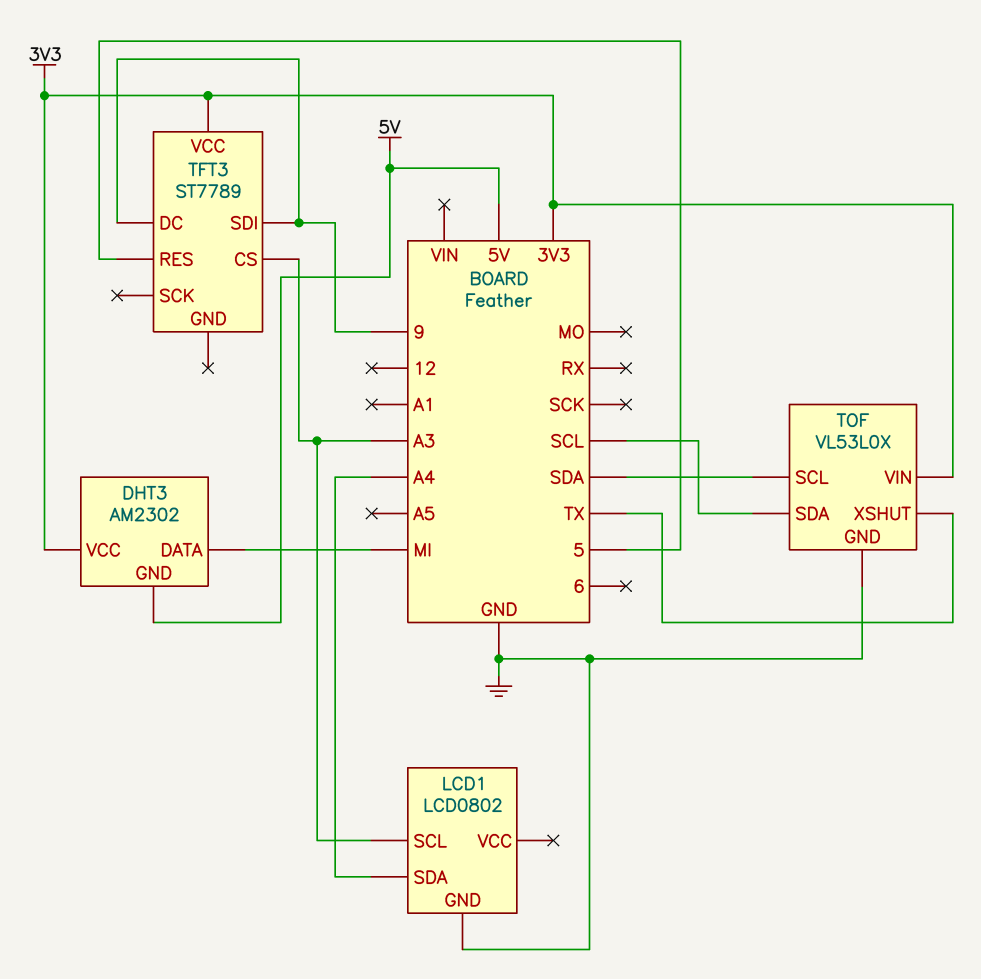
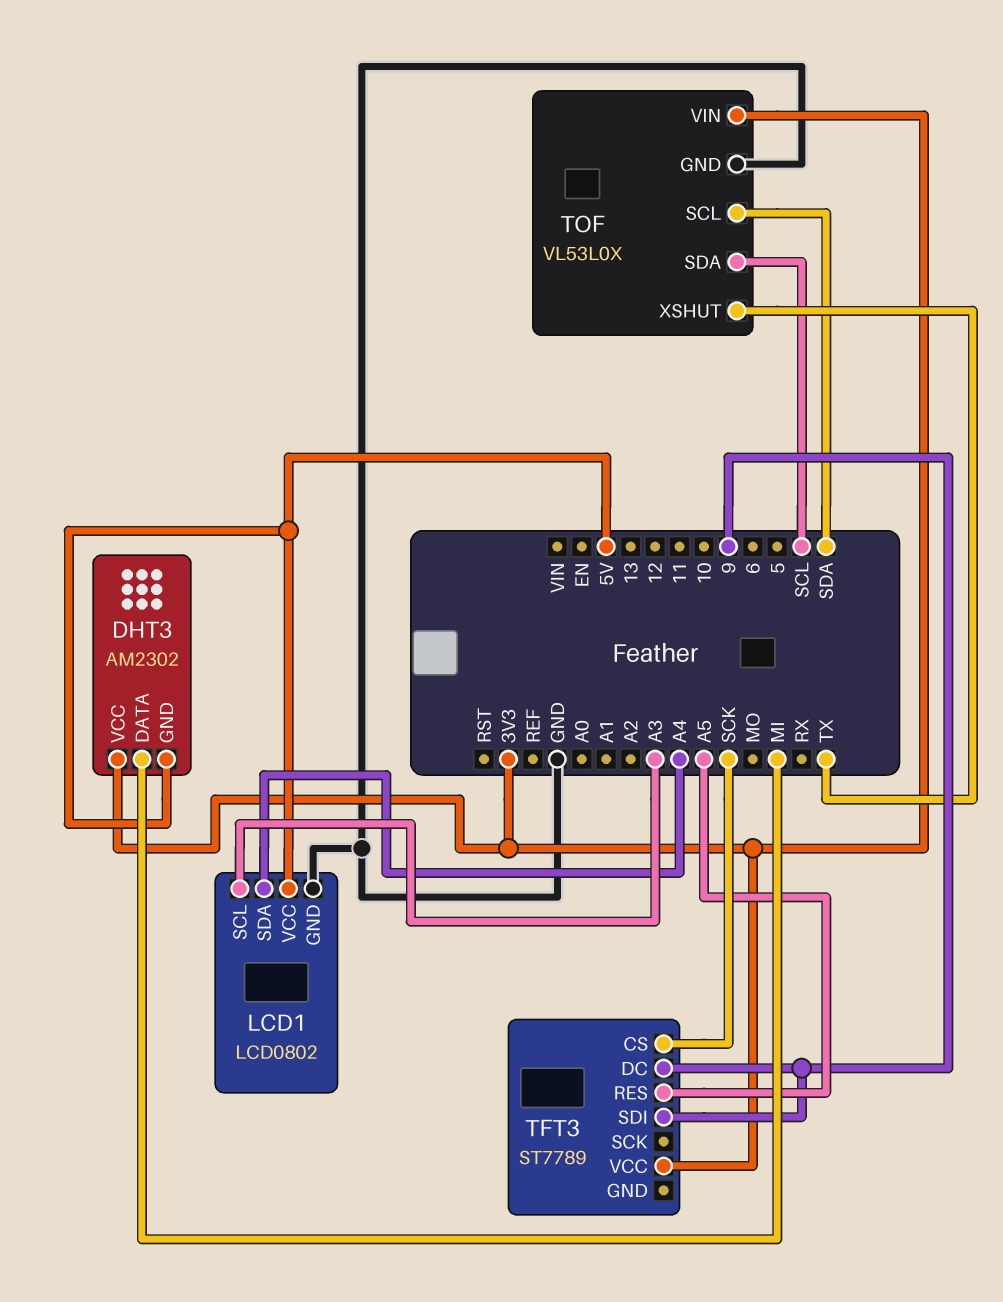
LCD1 pin VCC: none -> 5V
TFT3 pin CS: A3 -> SCK
TFT3 pin RES: 5 -> A5

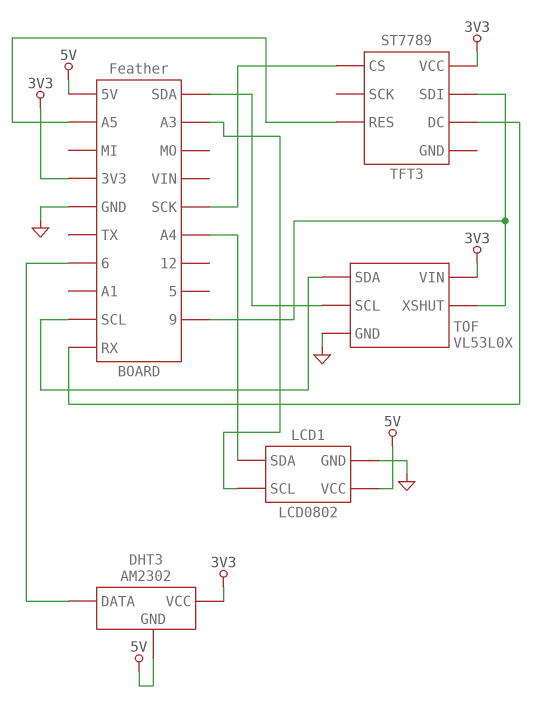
DHT3 pin DATA: MI -> 6
TFT3 pin DC: 9 -> RX
TOF pin XSHUT: TX -> 9

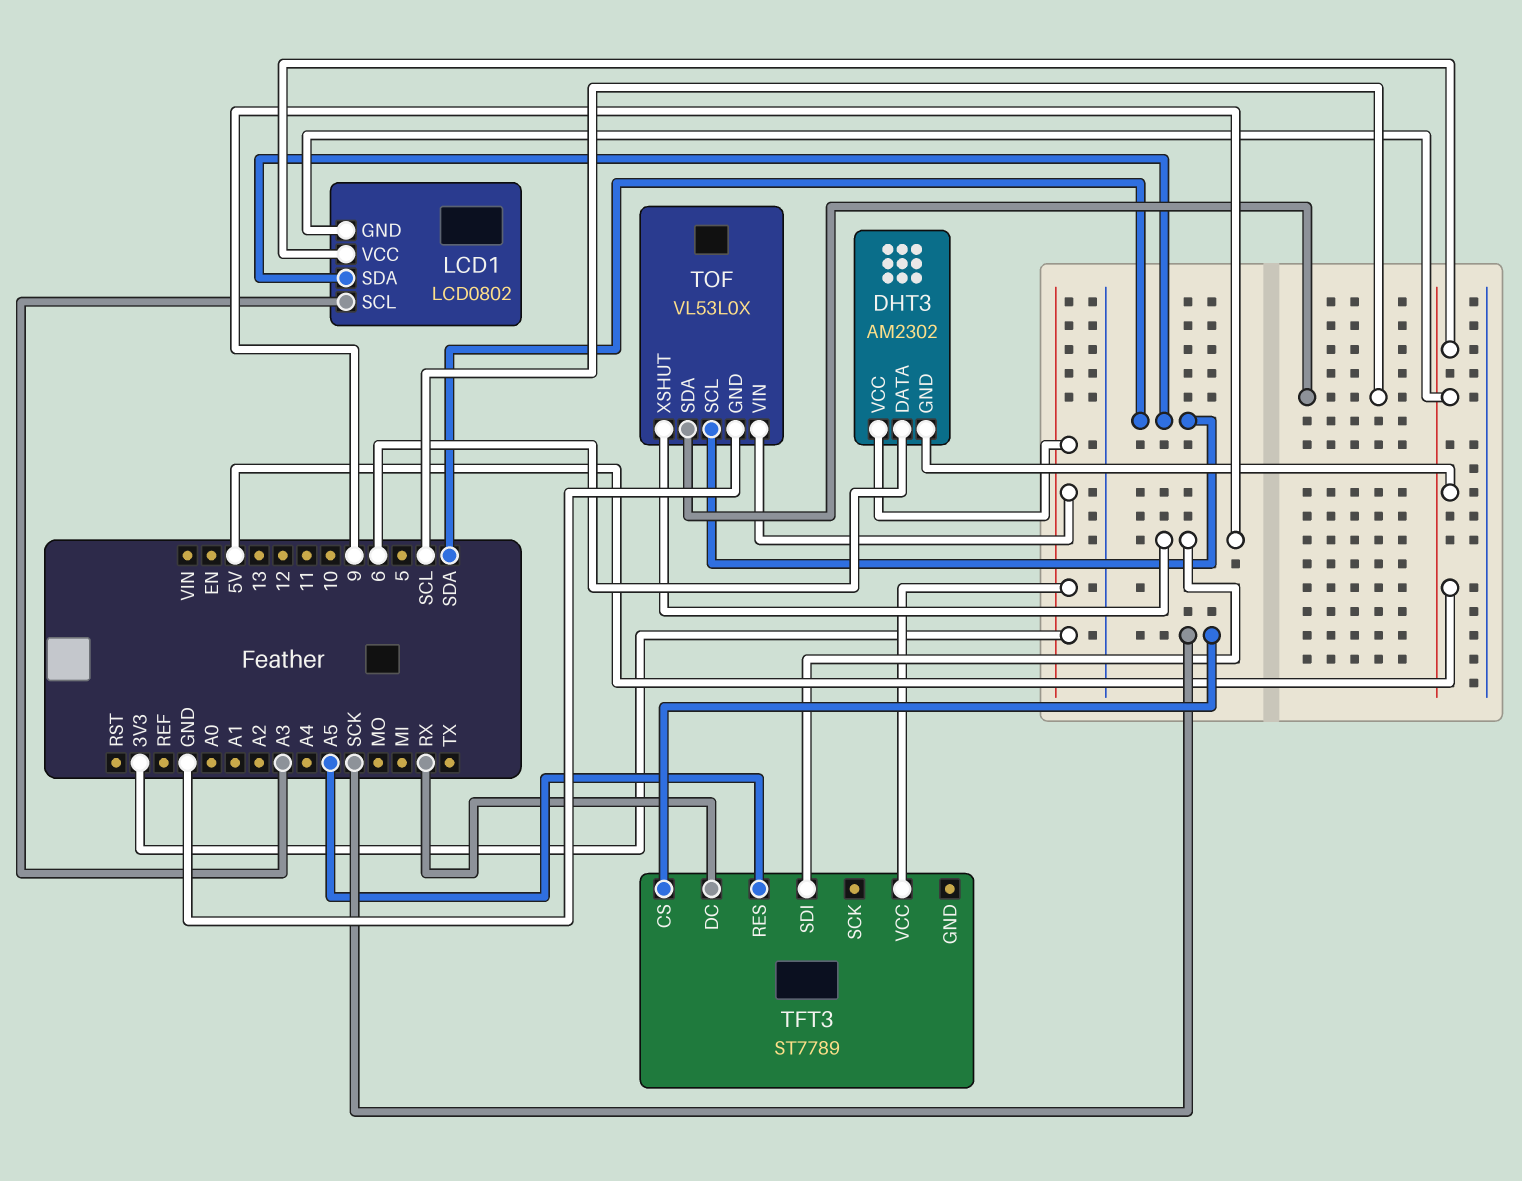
LCD1 pin GND: GND -> 5V
LCD1 pin SDA: A4 -> SDA

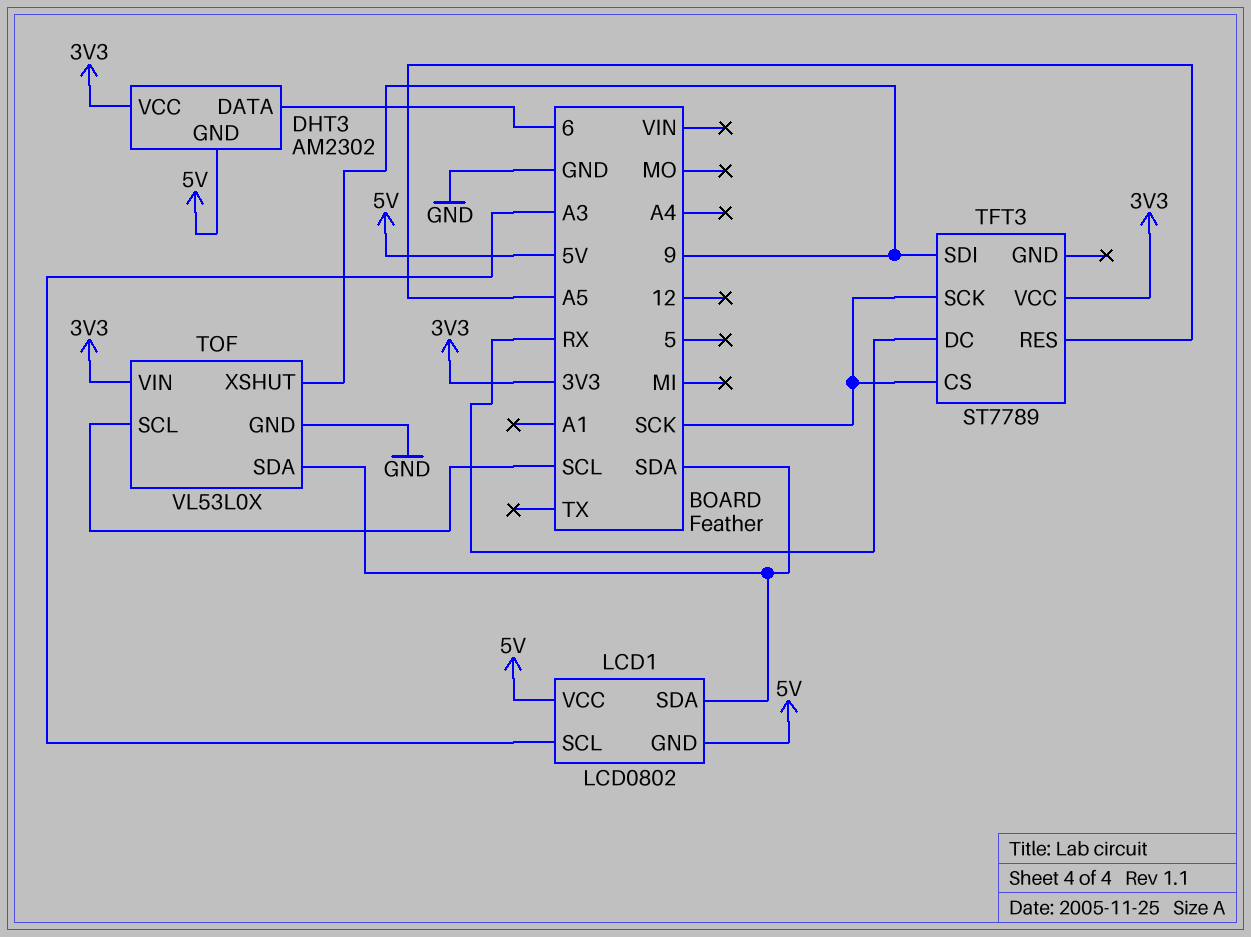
TFT3 pin SCK: none -> SCK
TOF pin SCL: SDA -> SCL
TOF pin SDA: SCL -> SDA

